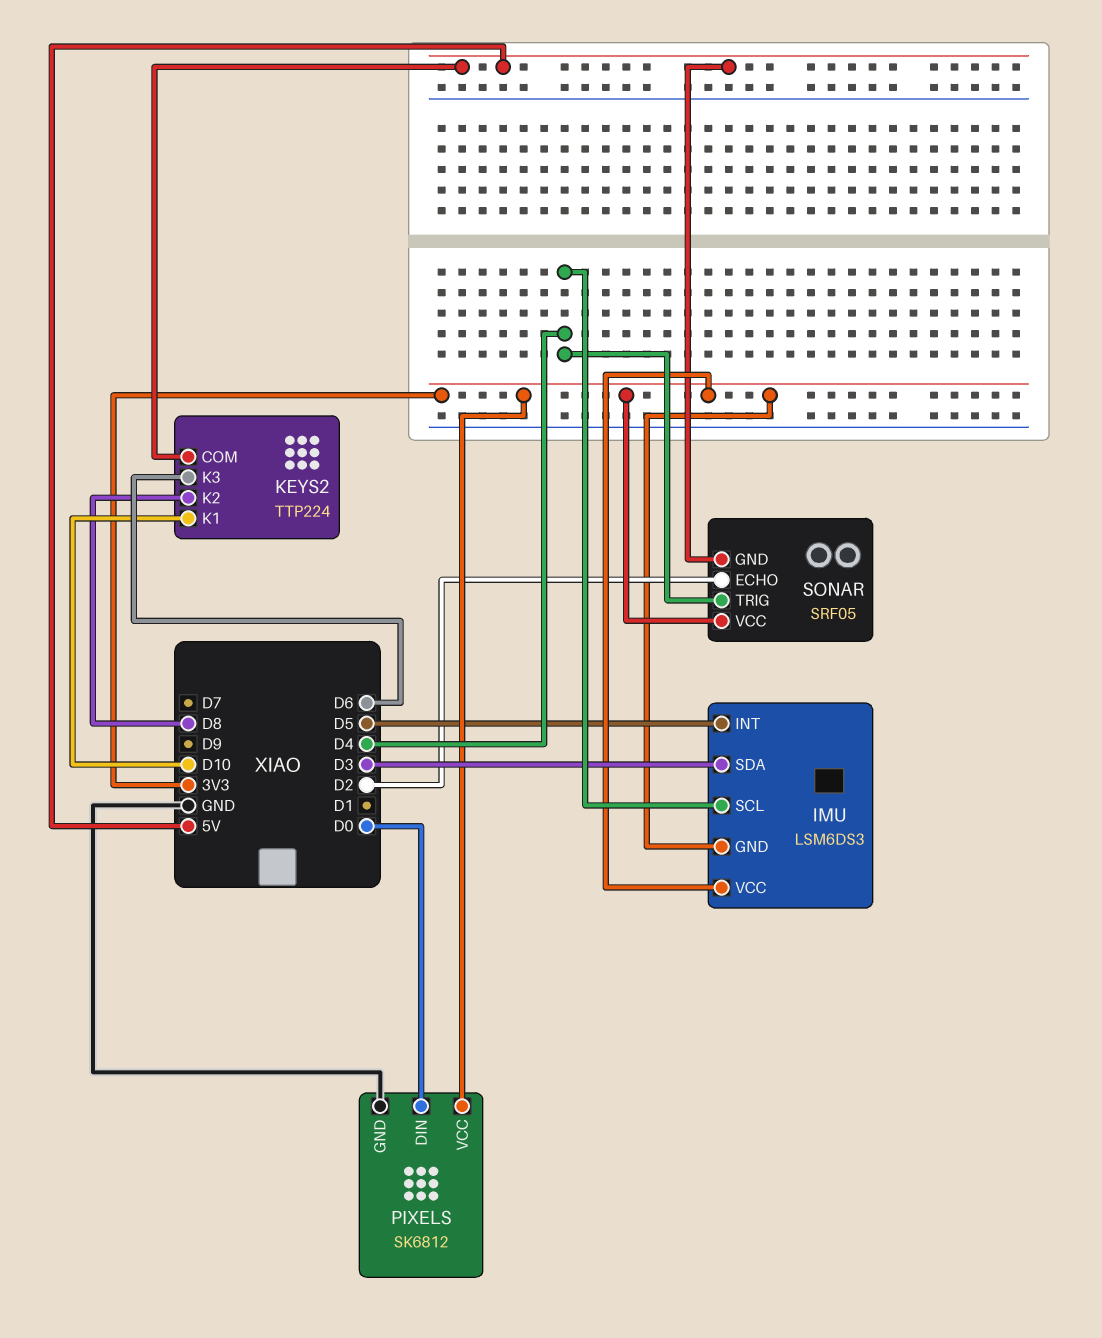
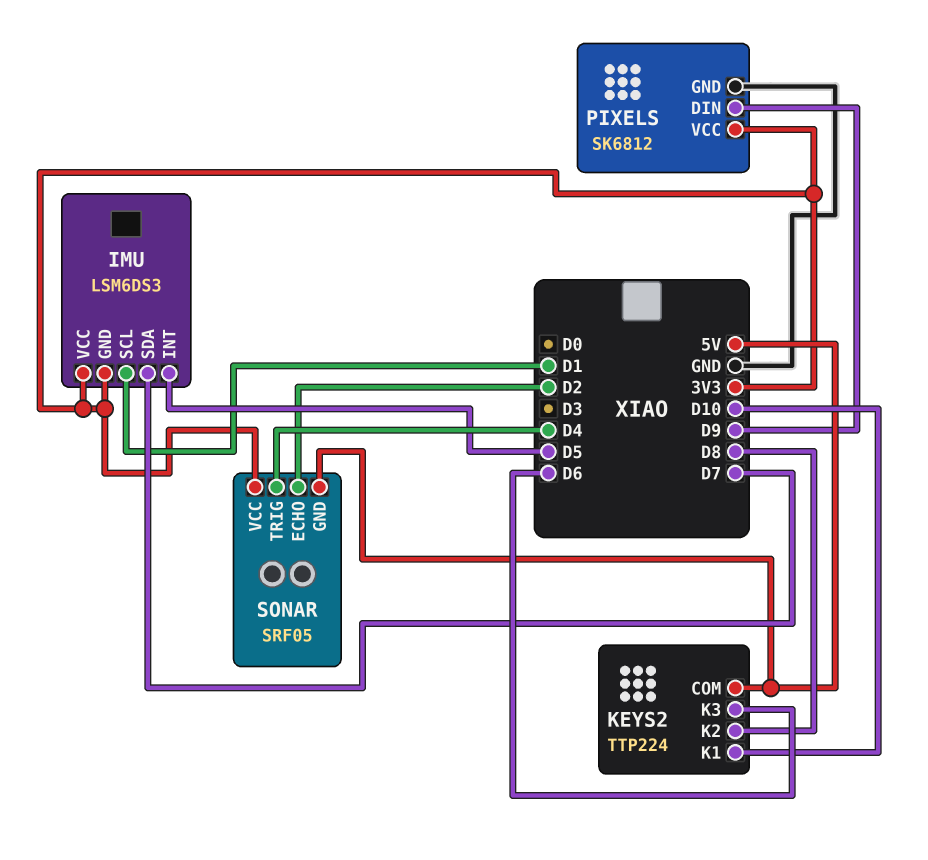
IMU pin SCL: D4 -> D1
IMU pin SDA: D3 -> D7
PIXELS pin DIN: D0 -> D9

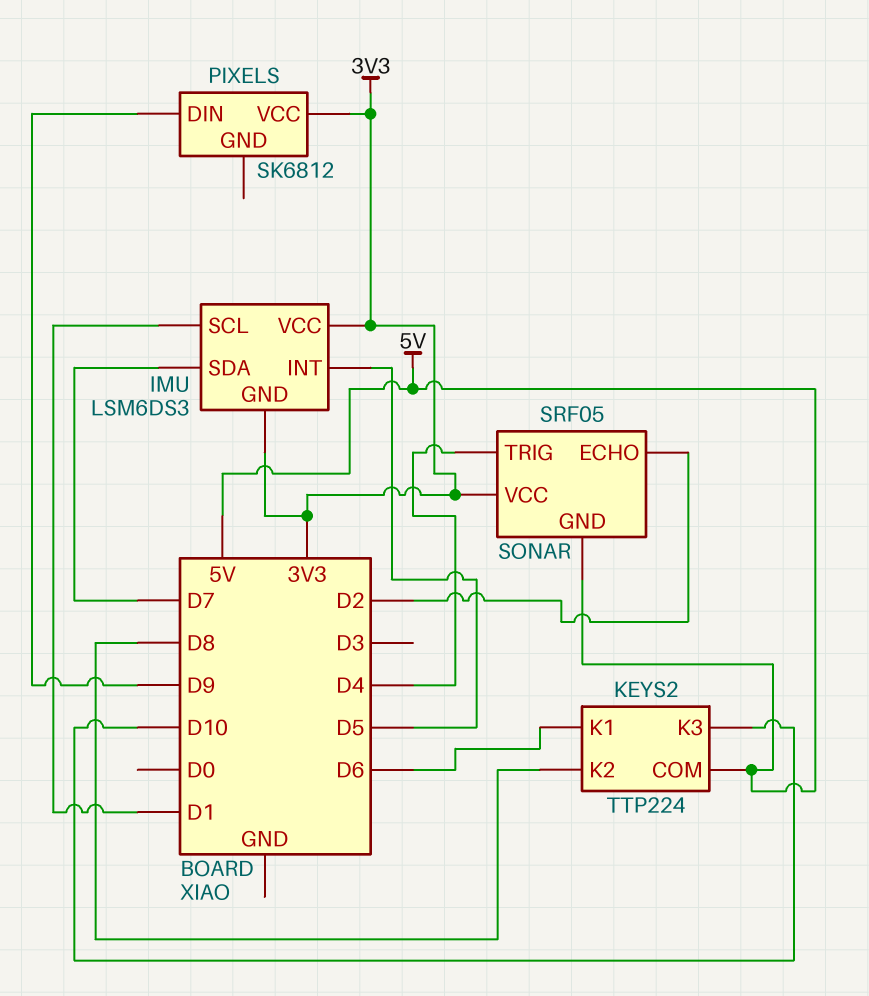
KEYS2 pin K1: D10 -> D6
KEYS2 pin K3: D6 -> D10
PIXELS pin GND: GND -> none

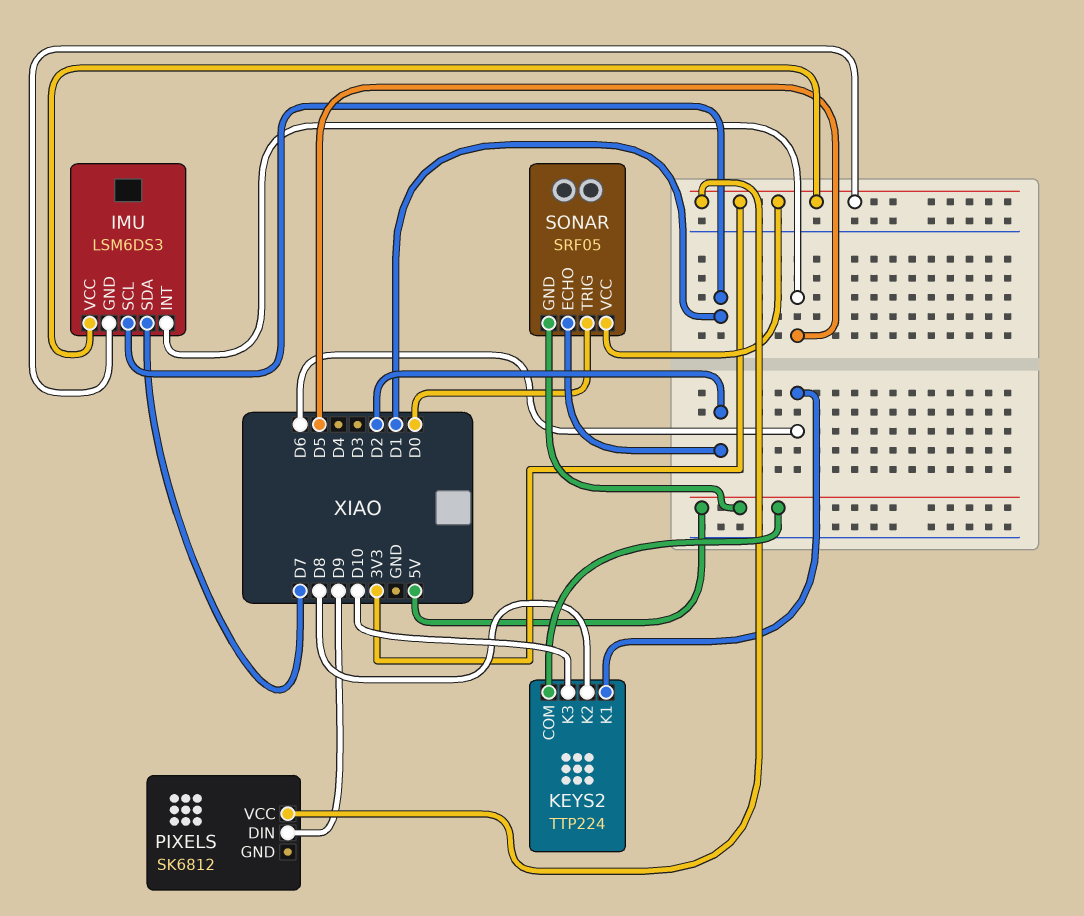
SONAR pin TRIG: D4 -> D0

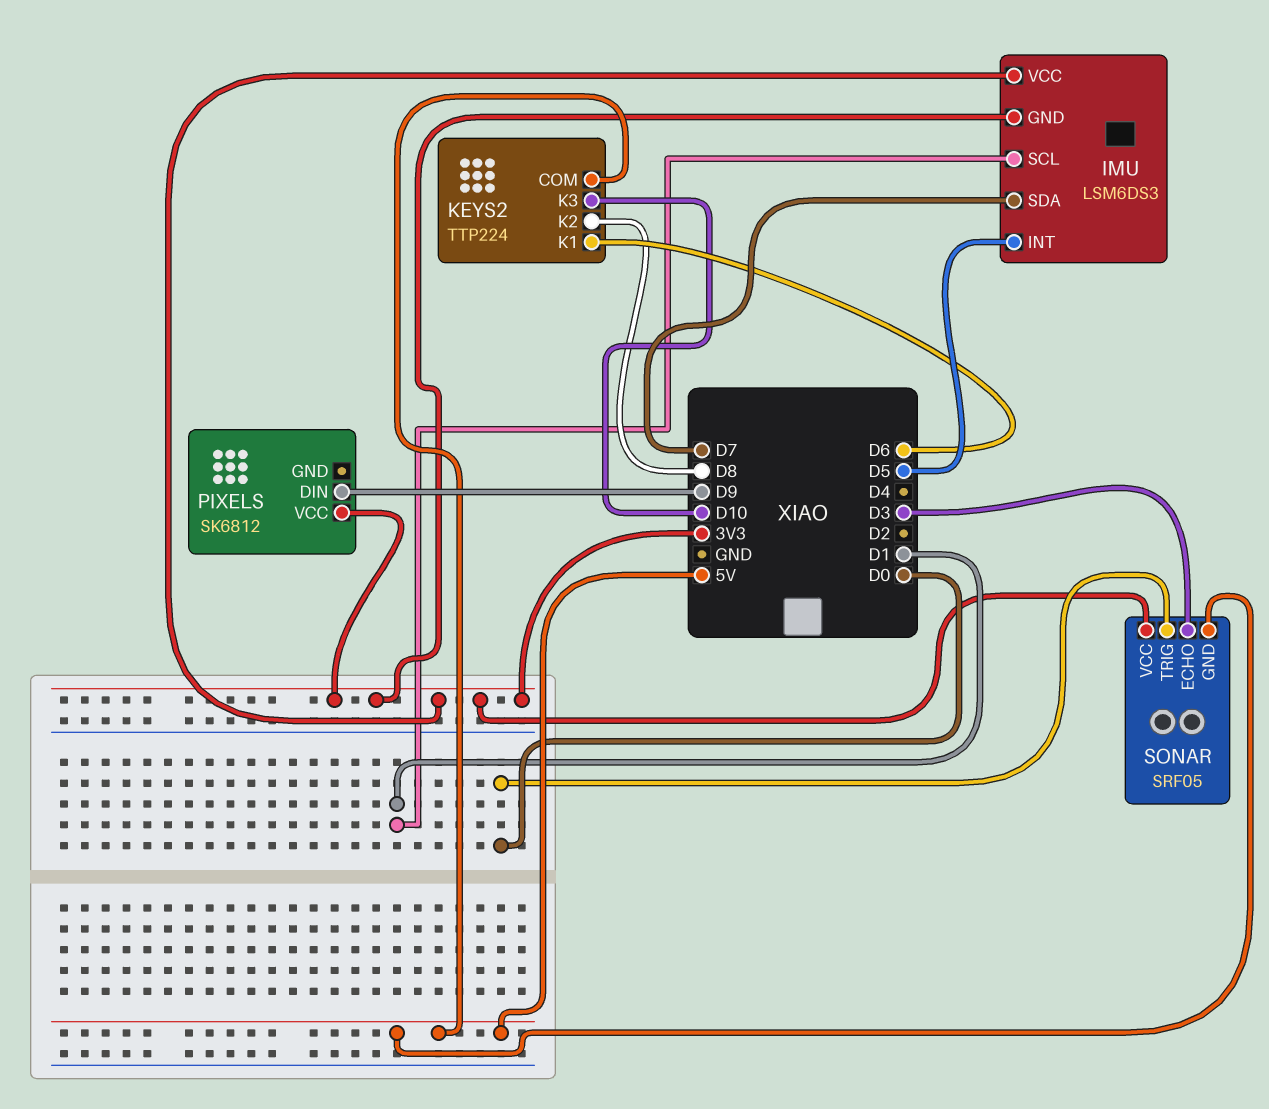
SONAR pin ECHO: D2 -> D3

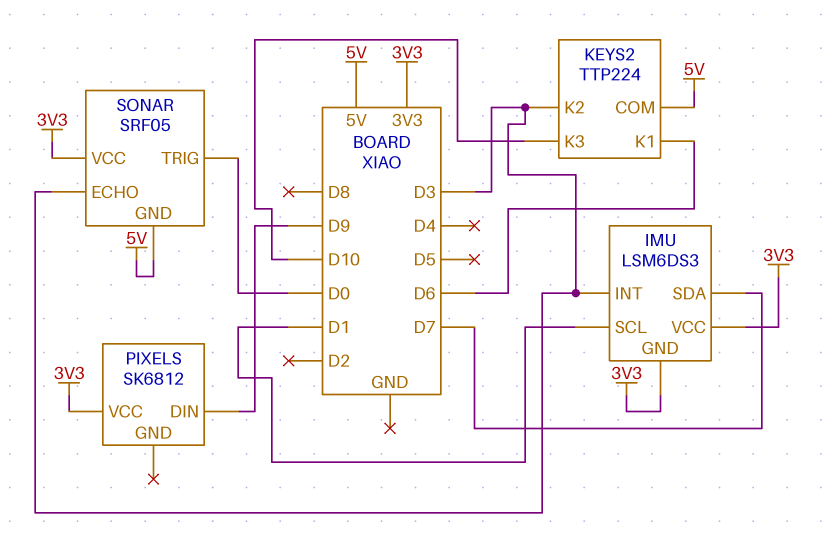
IMU pin INT: D5 -> D3
KEYS2 pin K2: D8 -> D3

